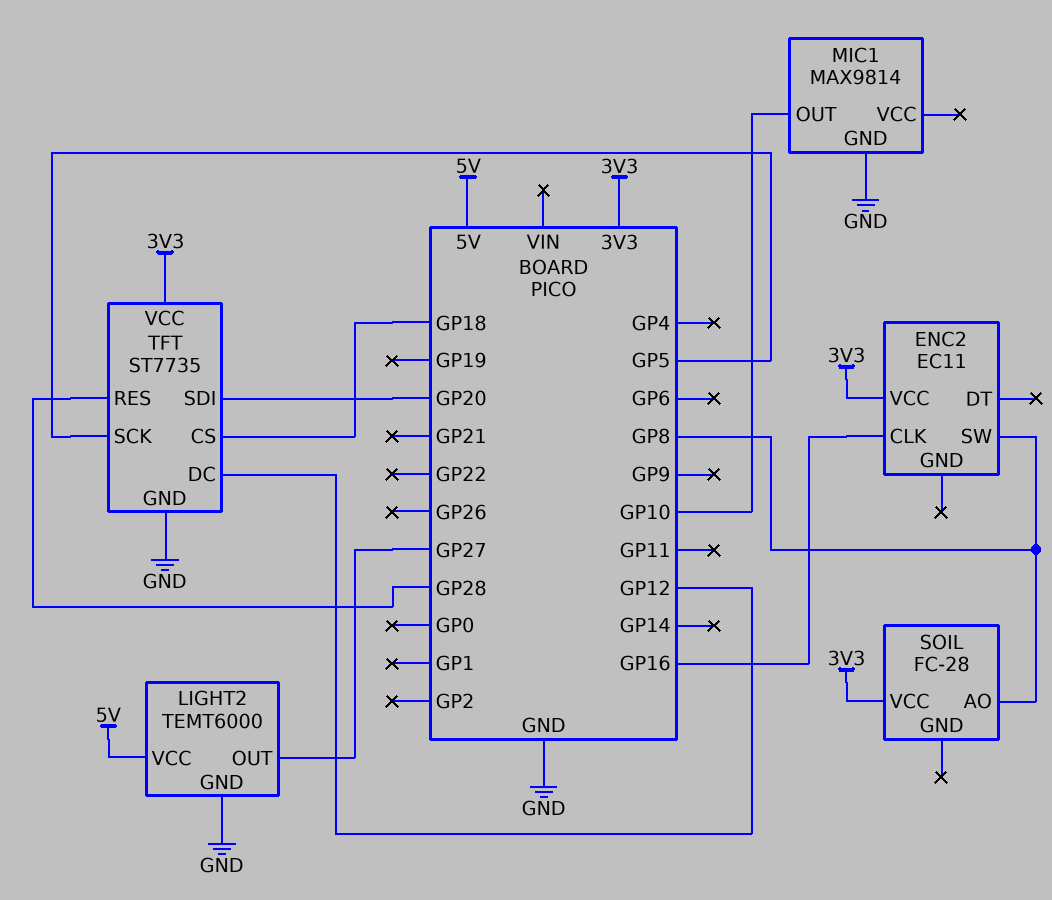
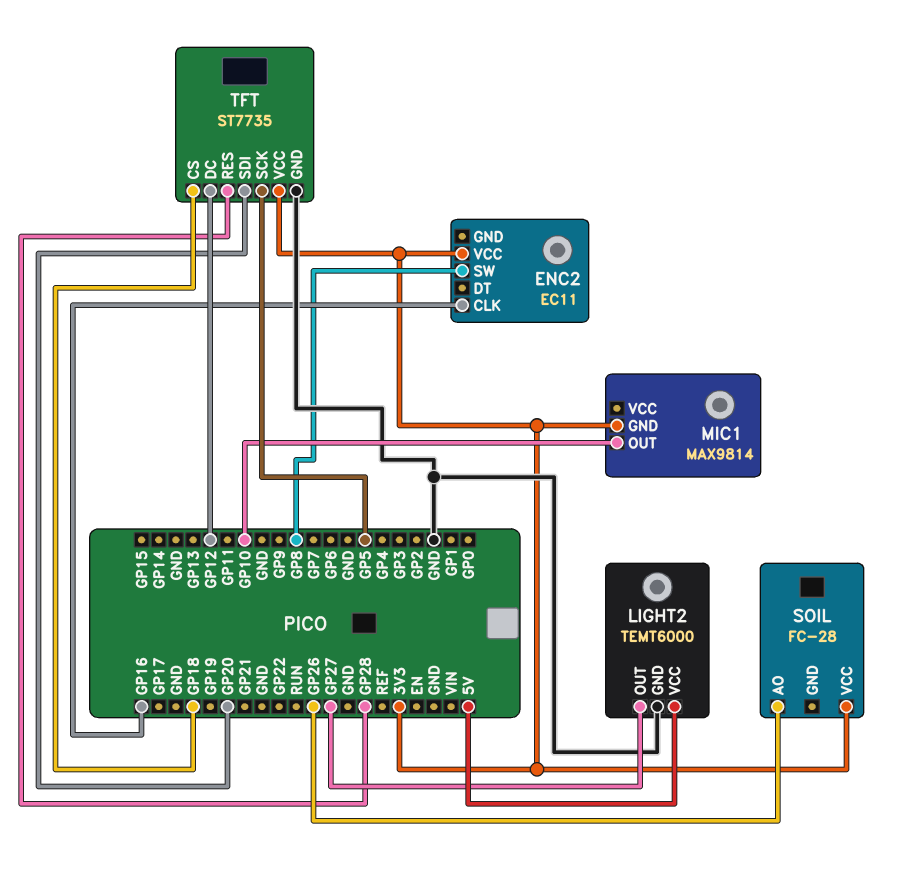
MIC1 pin GND: GND -> 3V3
SOIL pin AO: GP8 -> GP26

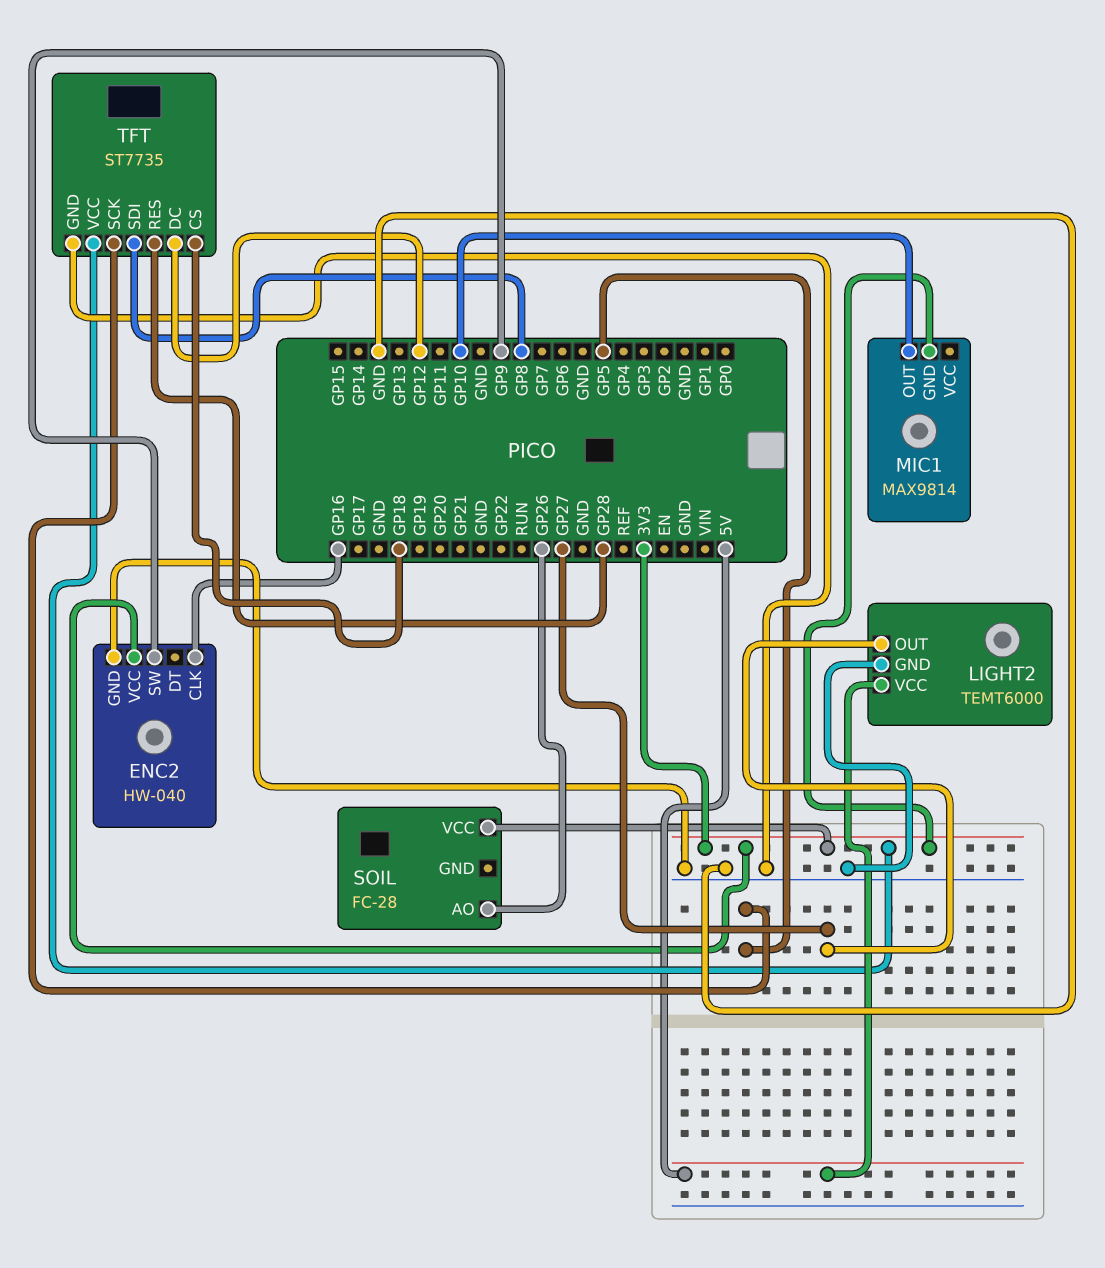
ENC2: EC11 -> HW-040
ENC2 pin GND: none -> GND
ENC2 pin SW: GP8 -> GP9
TFT pin SDI: GP20 -> GP8

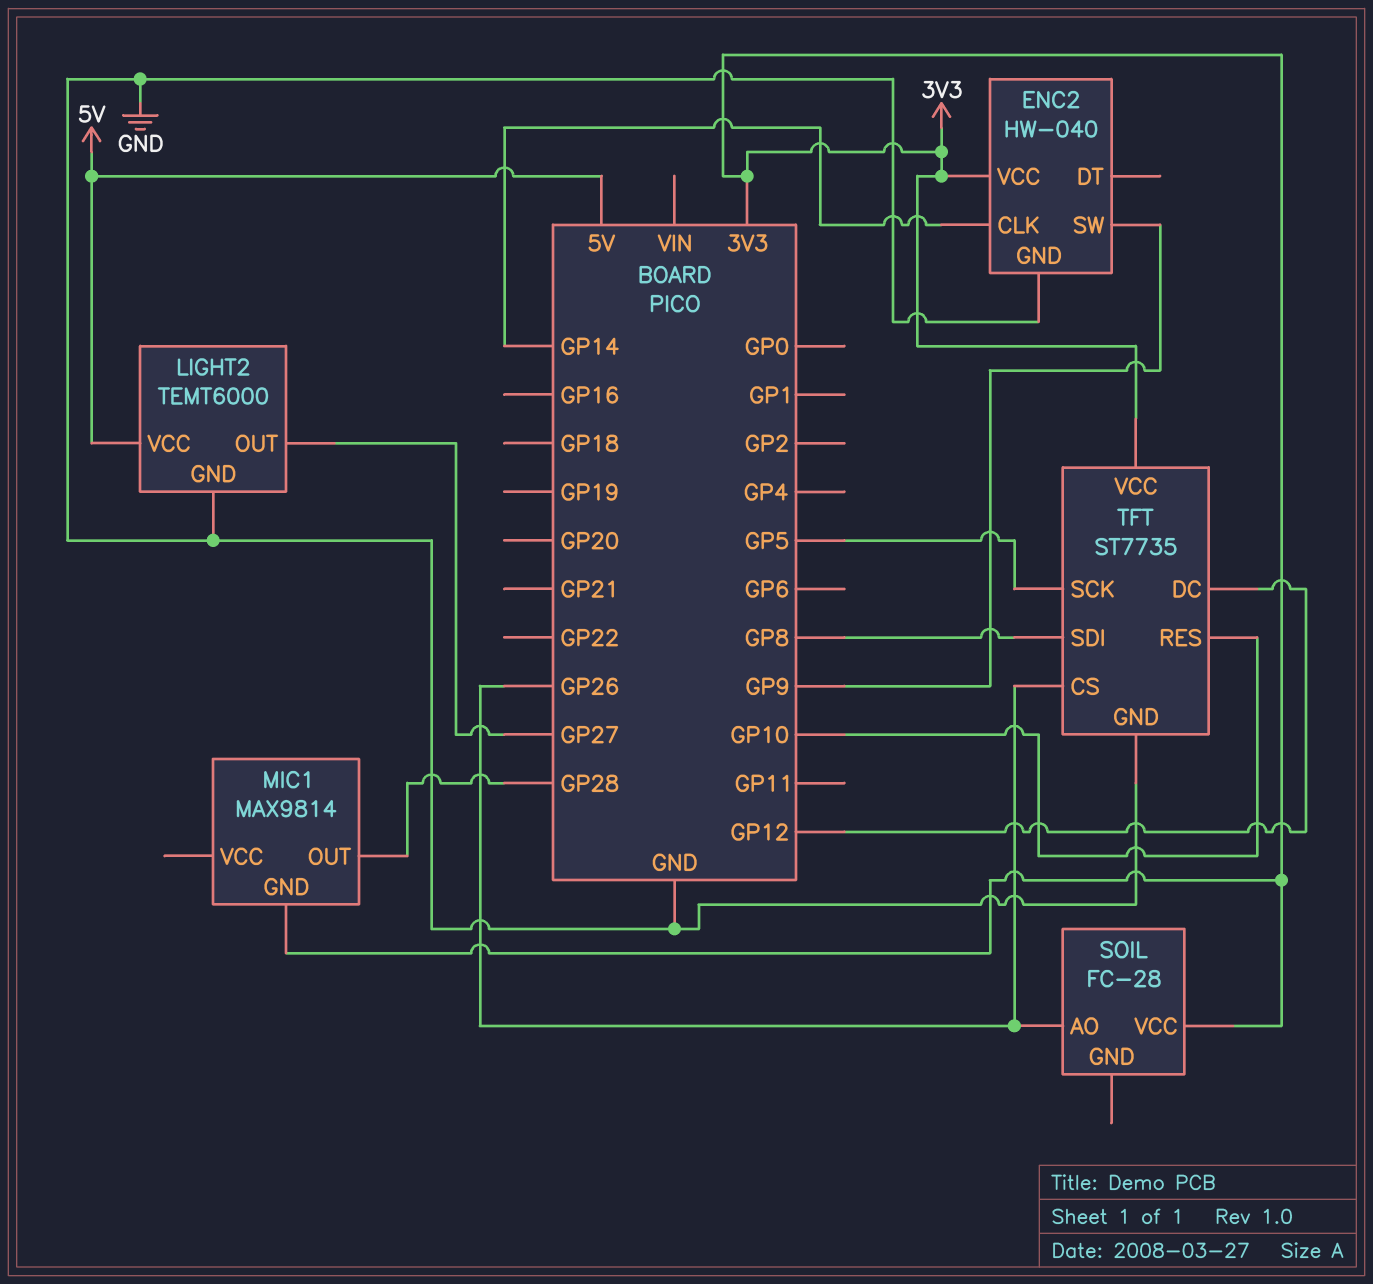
ENC2 pin CLK: GP16 -> GP14
MIC1 pin OUT: GP10 -> GP28
TFT pin CS: GP18 -> GP26
TFT pin RES: GP28 -> GP10

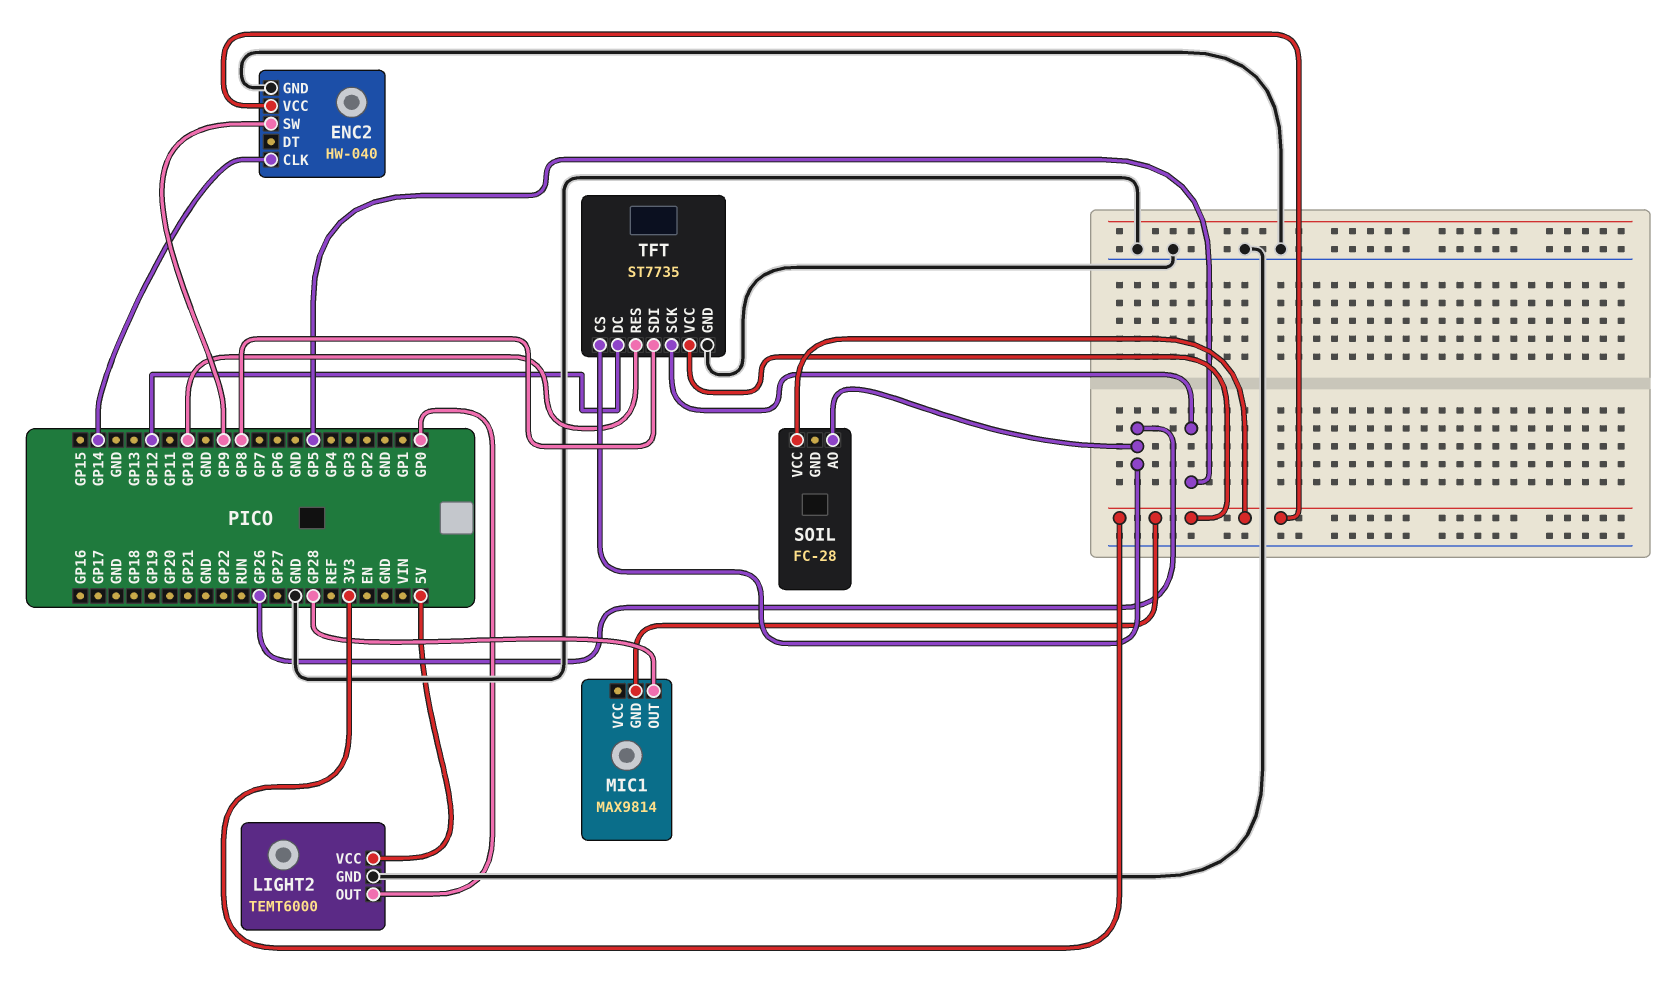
LIGHT2 pin OUT: GP27 -> GP0

